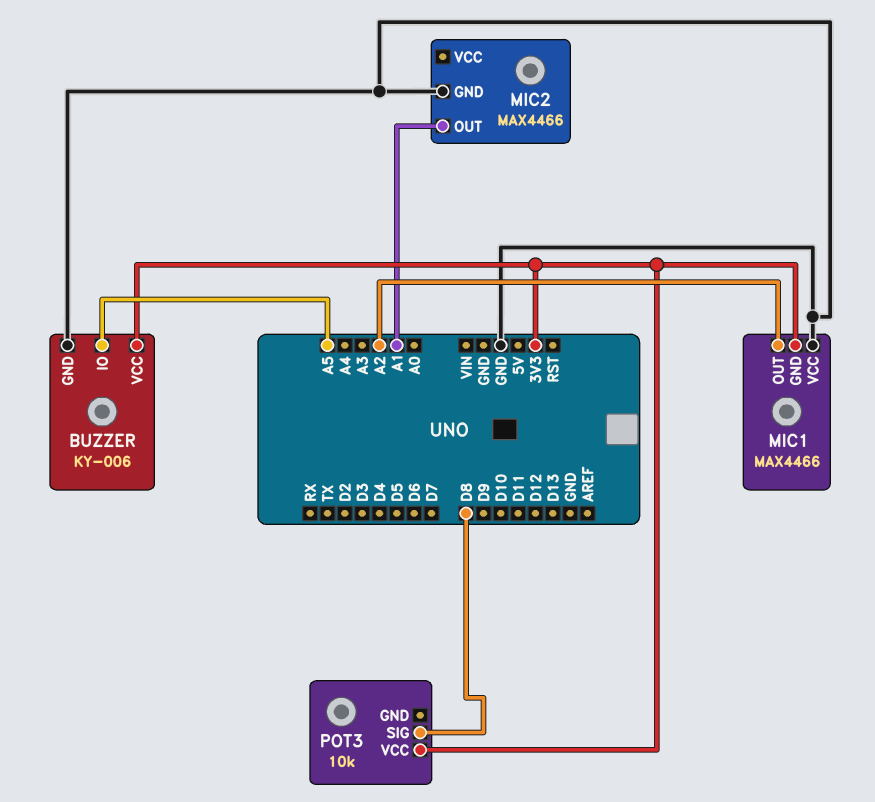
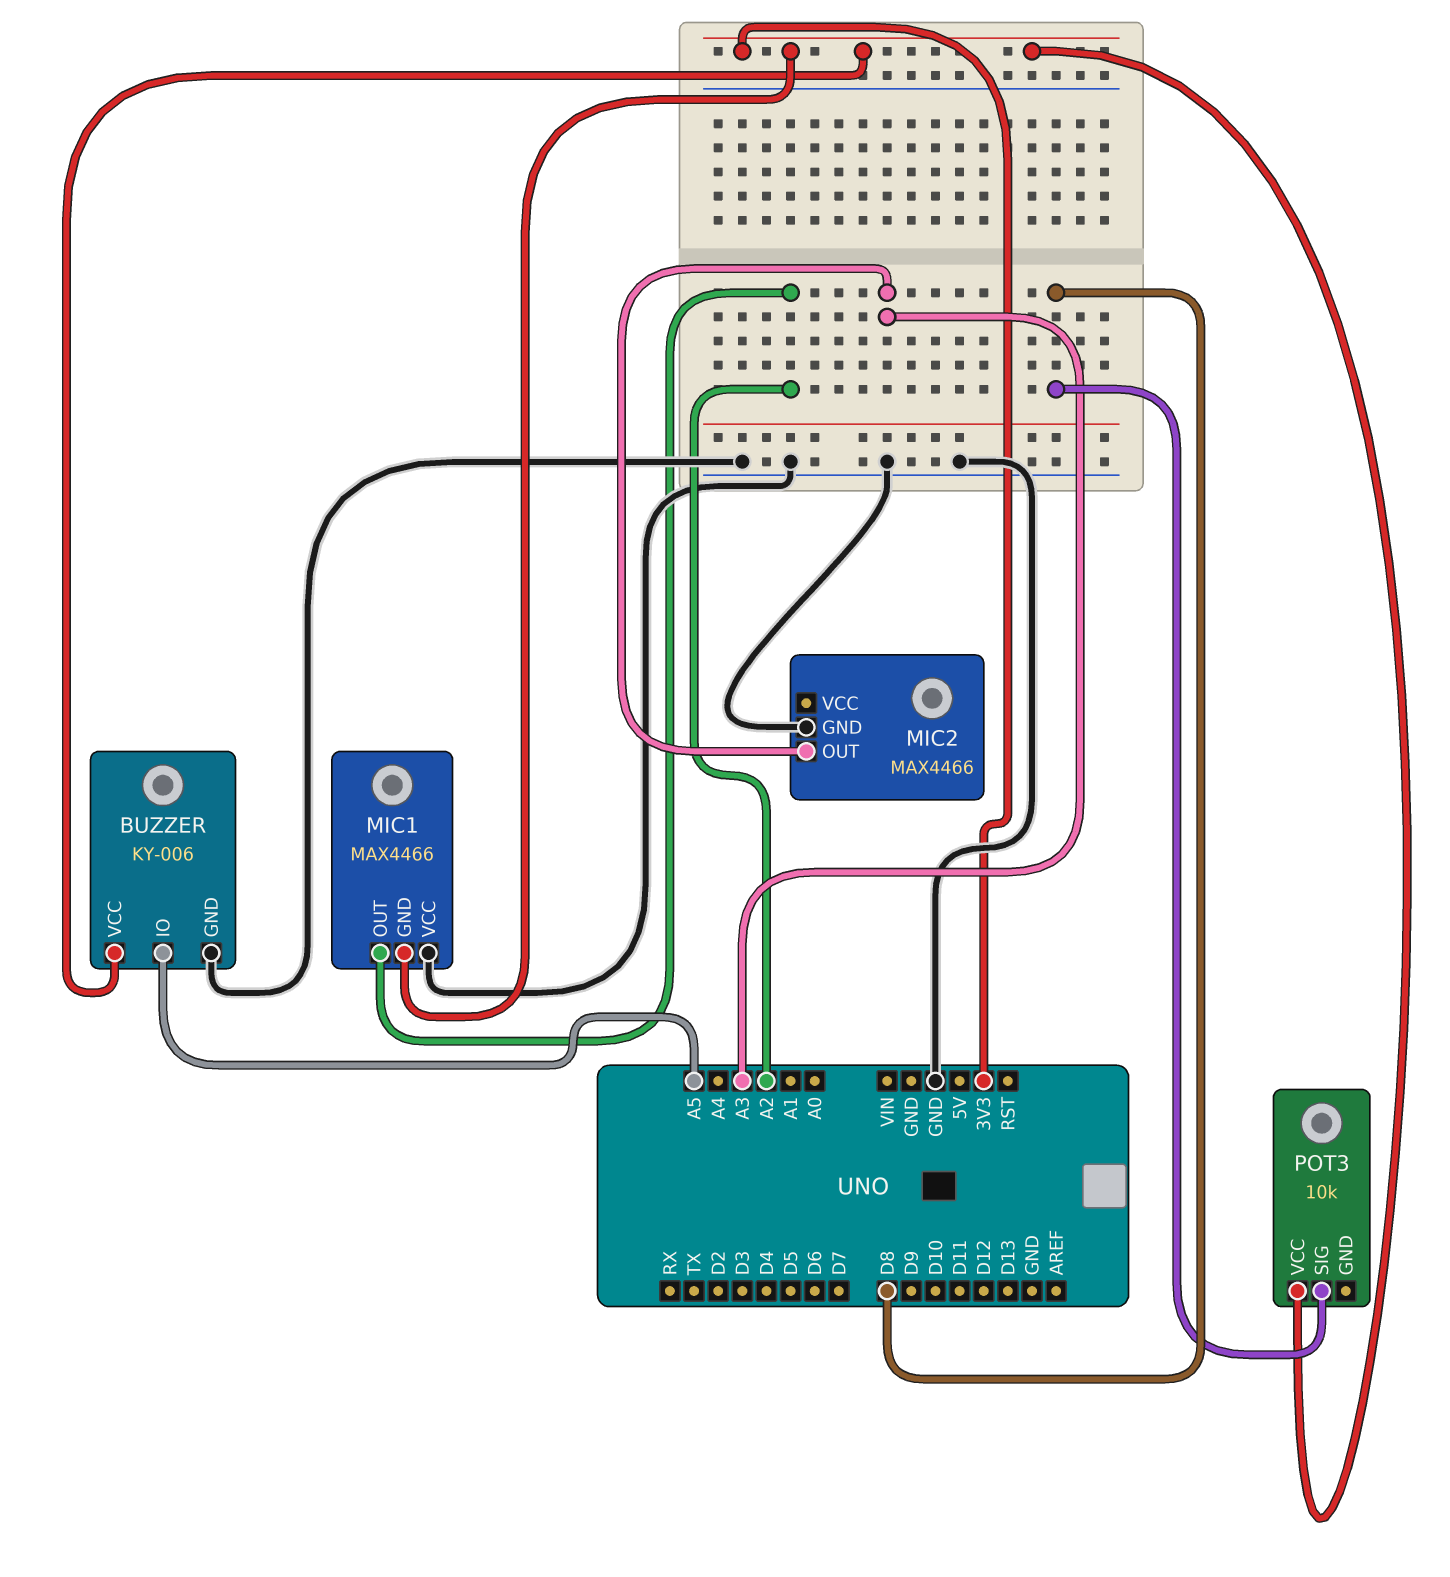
MIC2 pin OUT: A1 -> A3

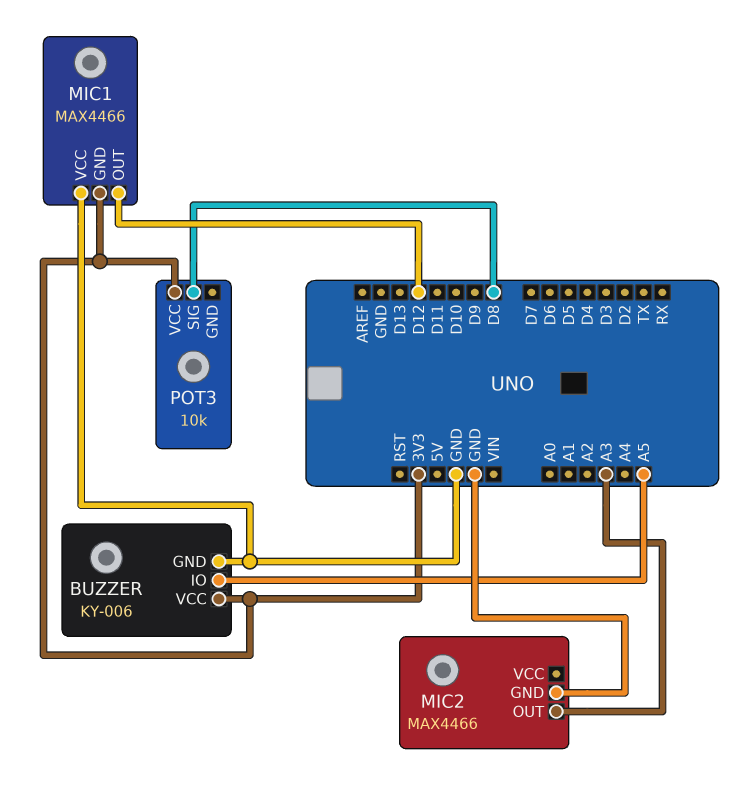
MIC1 pin OUT: A2 -> D12

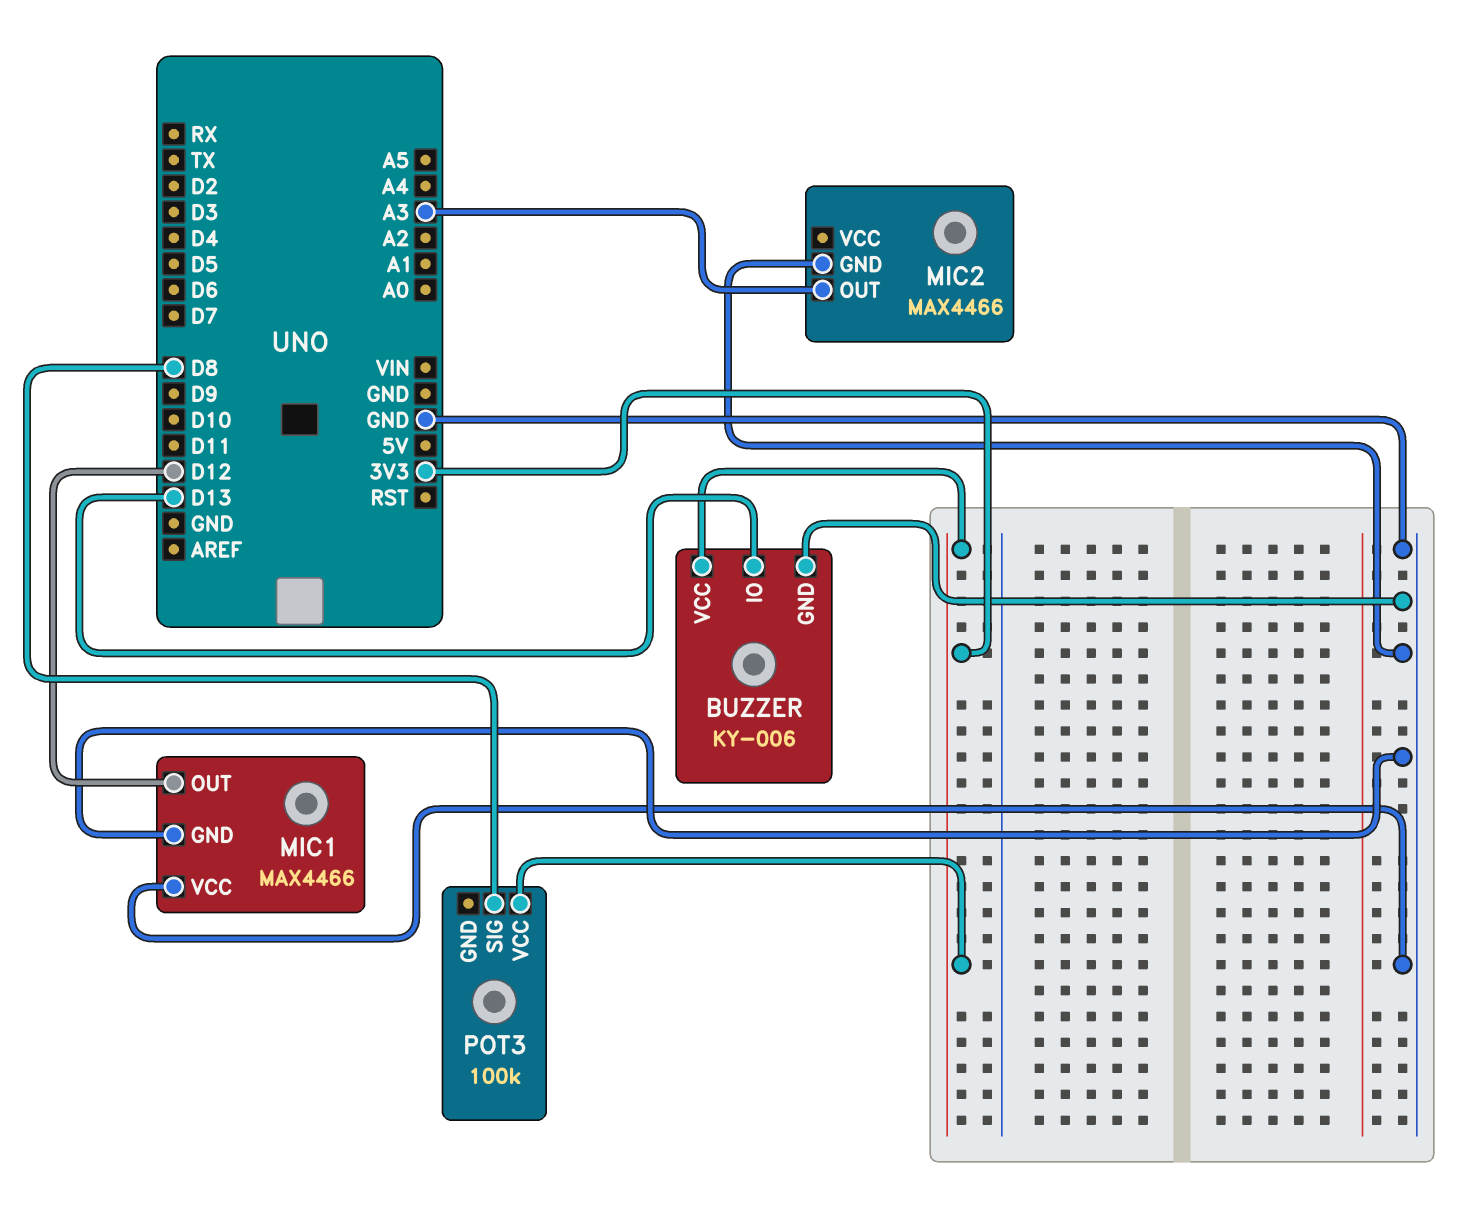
BUZZER pin IO: A5 -> D13
MIC1 pin GND: 3V3 -> GND
POT3: 10k -> 100k

